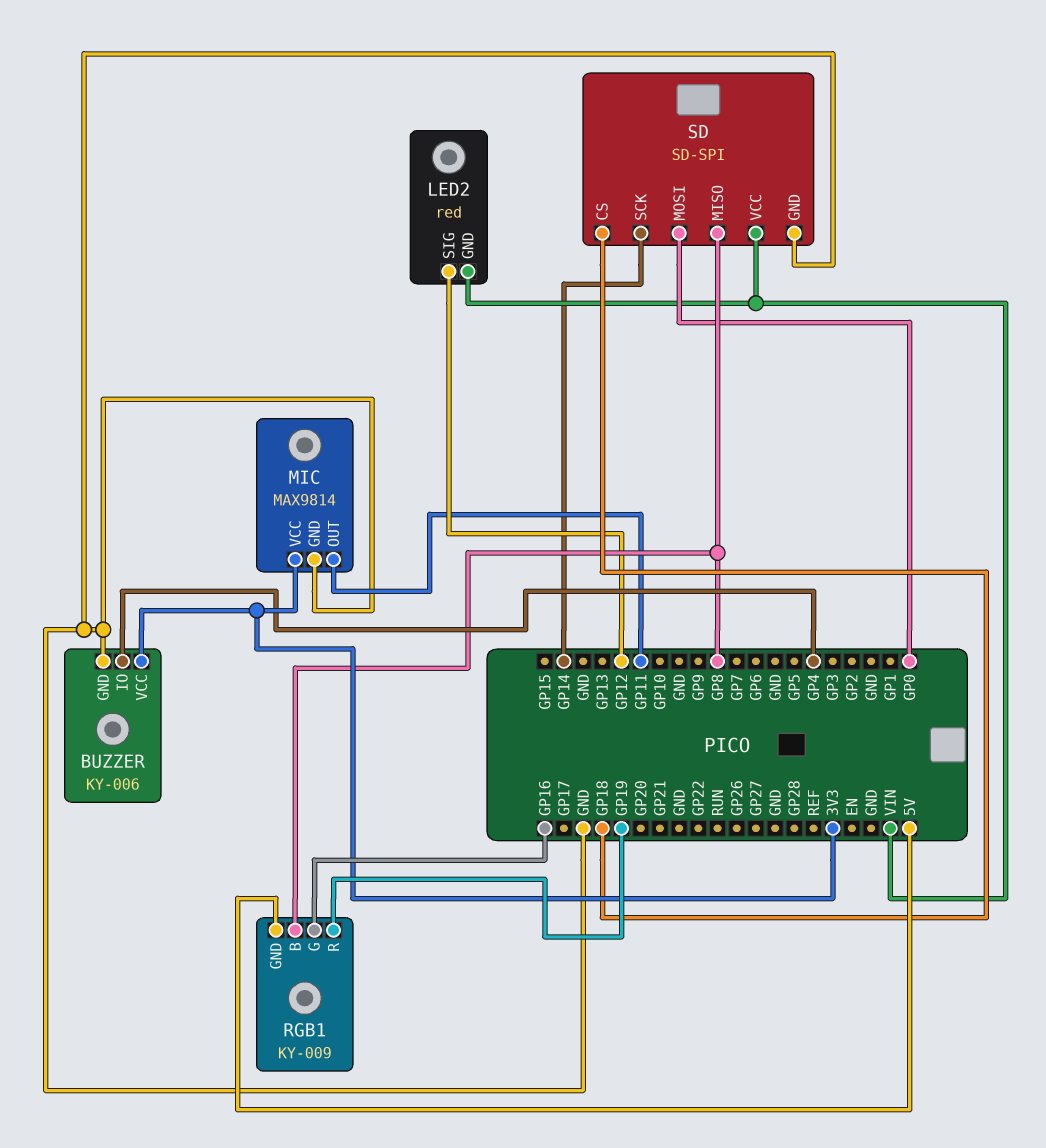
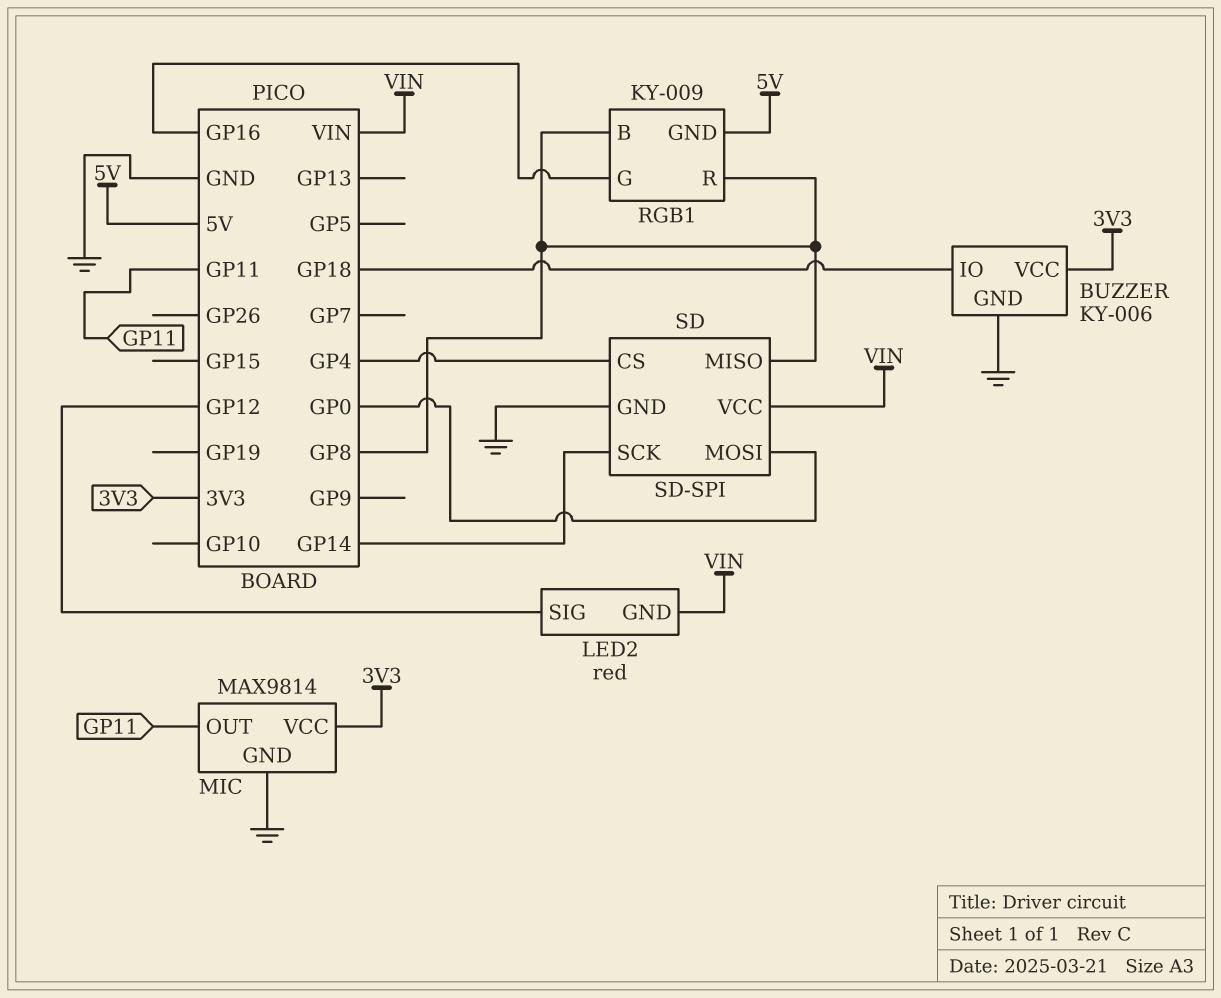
BUZZER pin IO: GP4 -> GP18
RGB1 pin R: GP19 -> GP8
SD pin CS: GP18 -> GP4

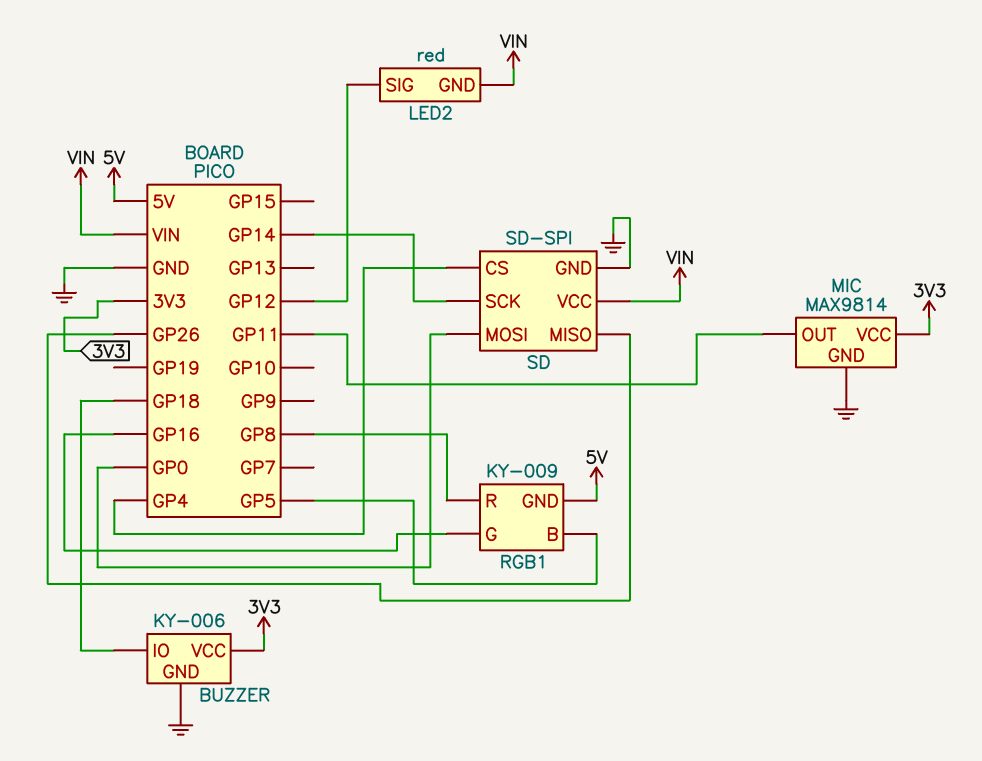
RGB1 pin B: GP8 -> GP5
SD pin MISO: GP8 -> GP26

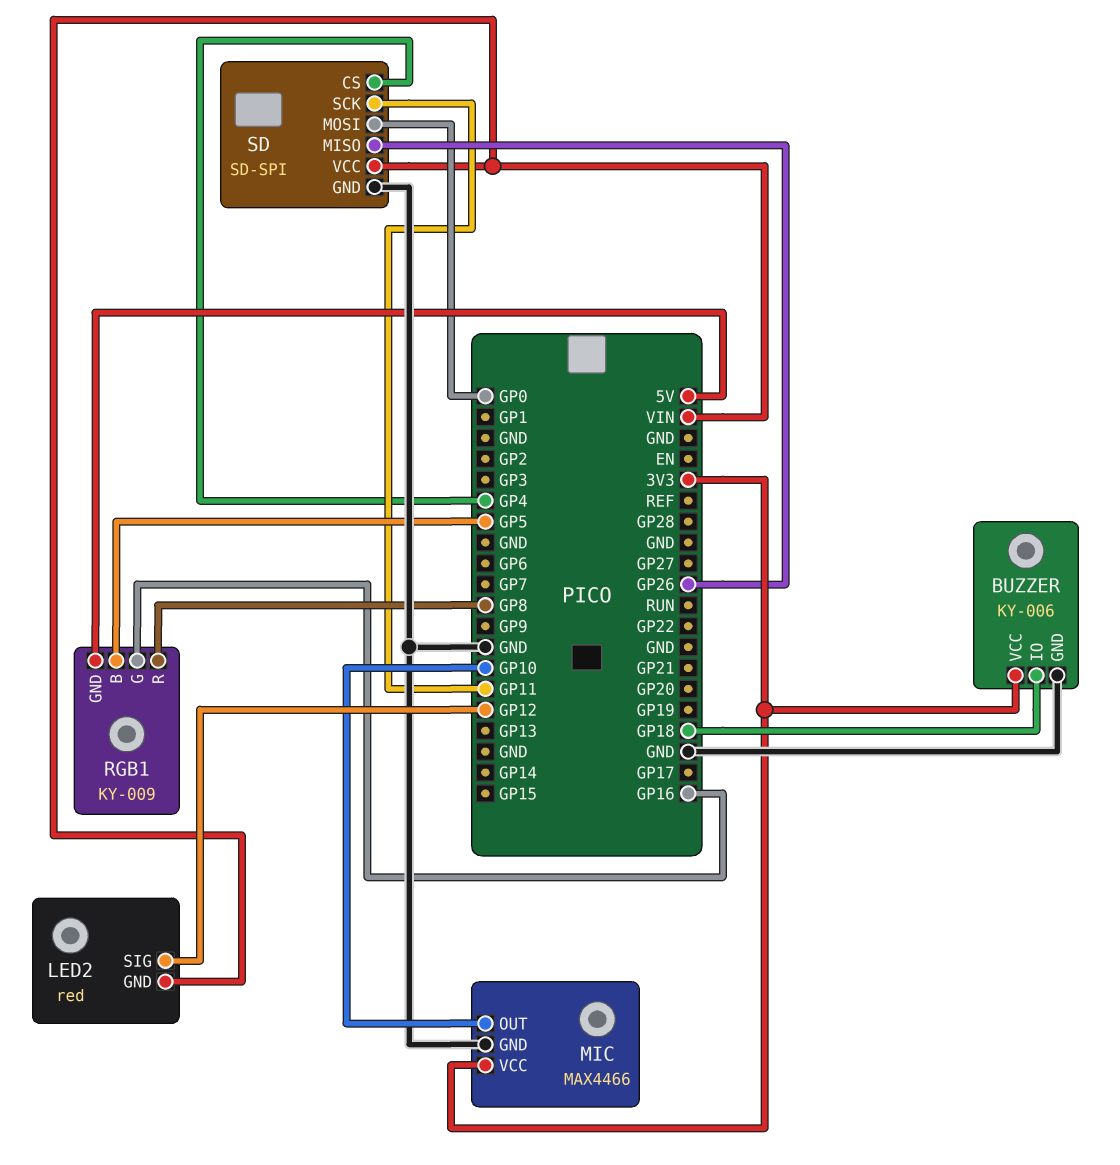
MIC: MAX9814 -> MAX4466
MIC pin OUT: GP11 -> GP10
SD pin SCK: GP14 -> GP11

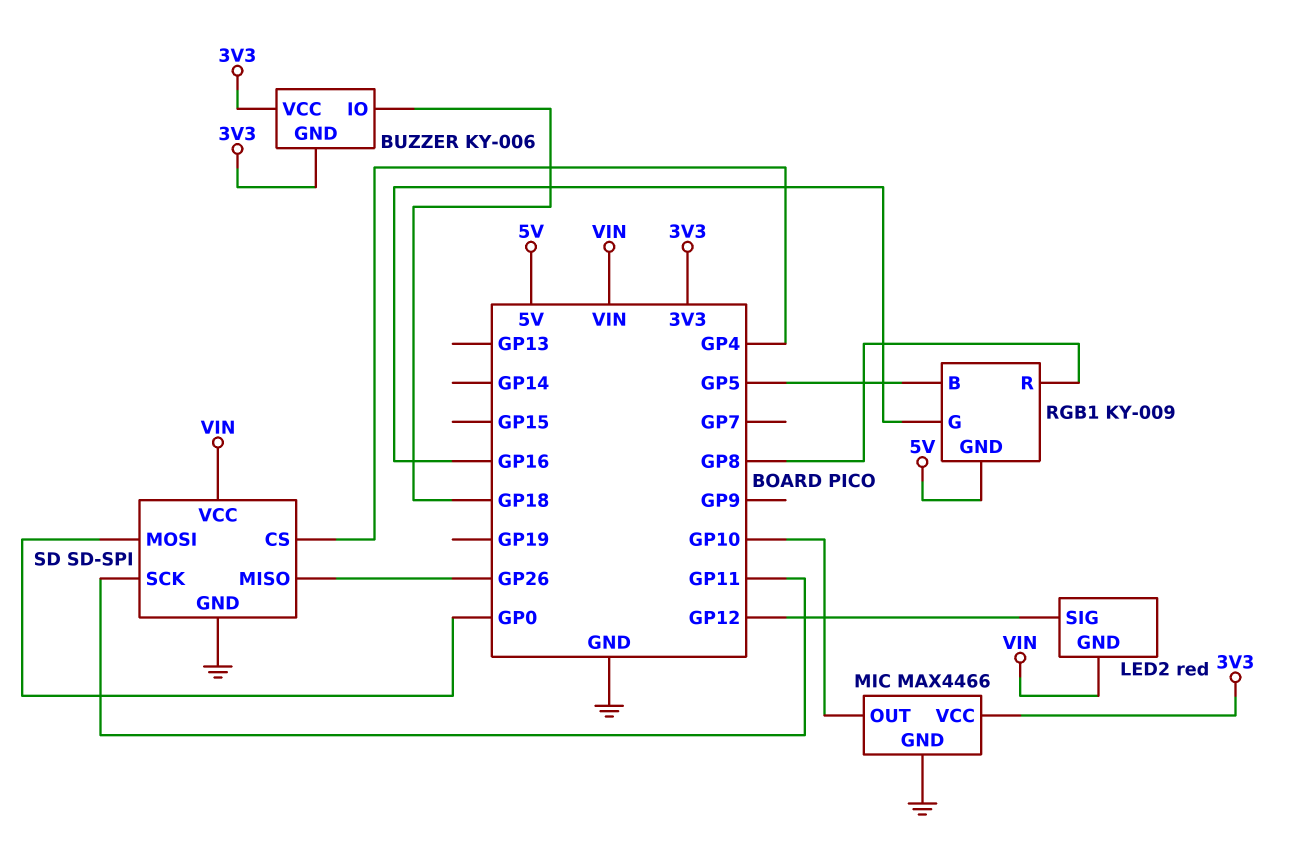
BUZZER pin GND: GND -> 3V3

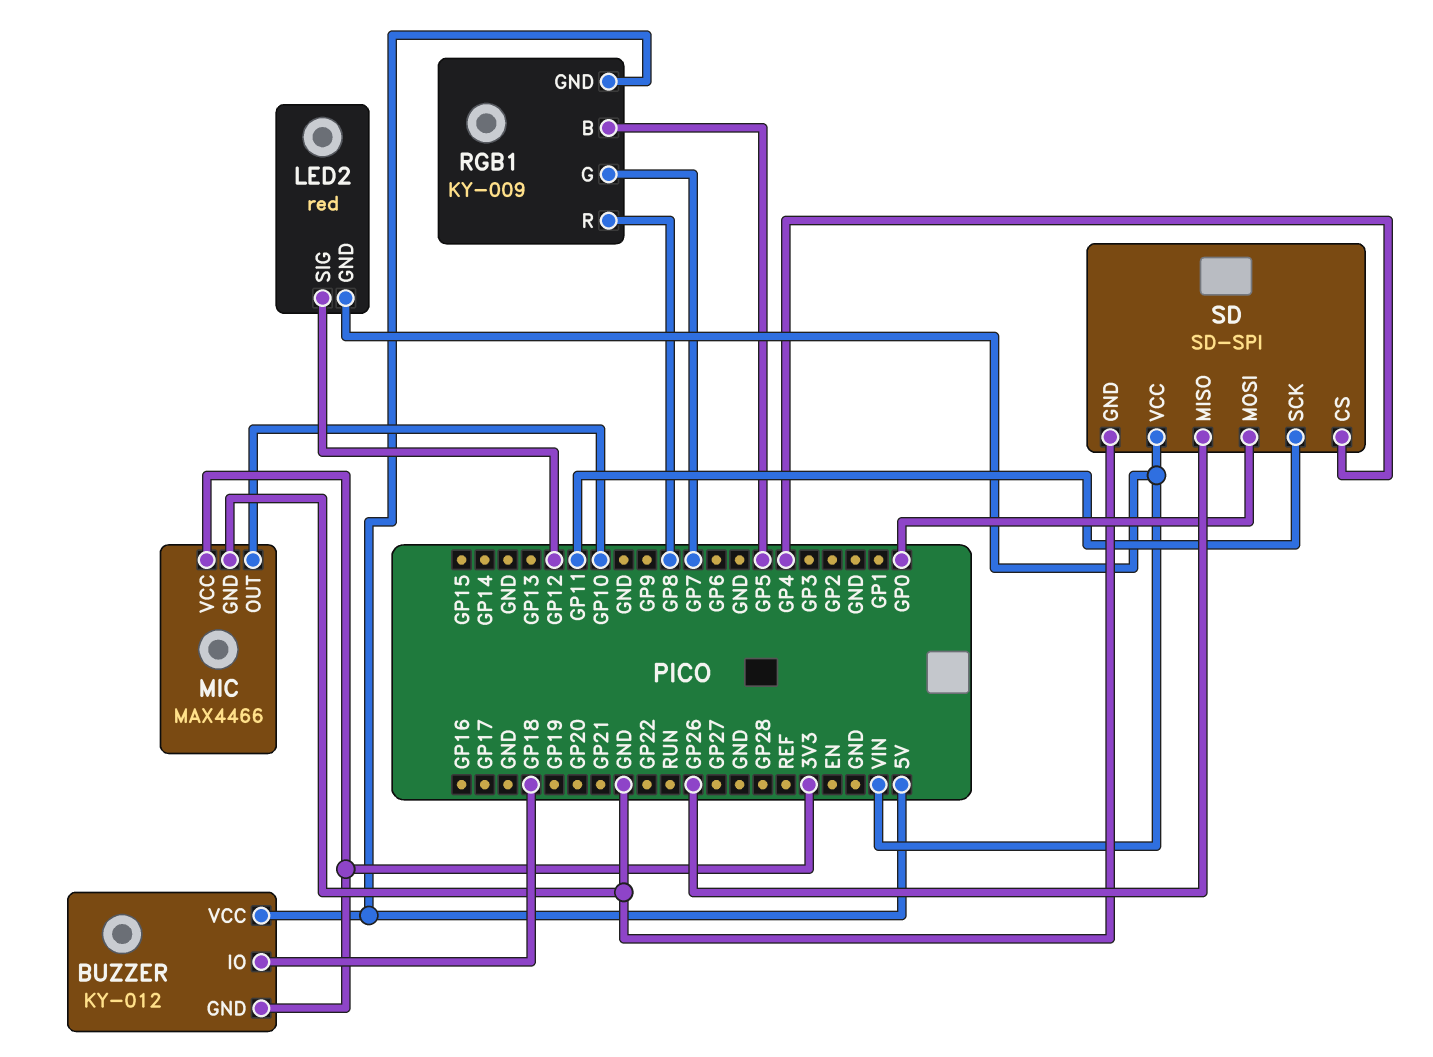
BUZZER: KY-006 -> KY-012
BUZZER pin VCC: 3V3 -> 5V
RGB1 pin G: GP16 -> GP7

